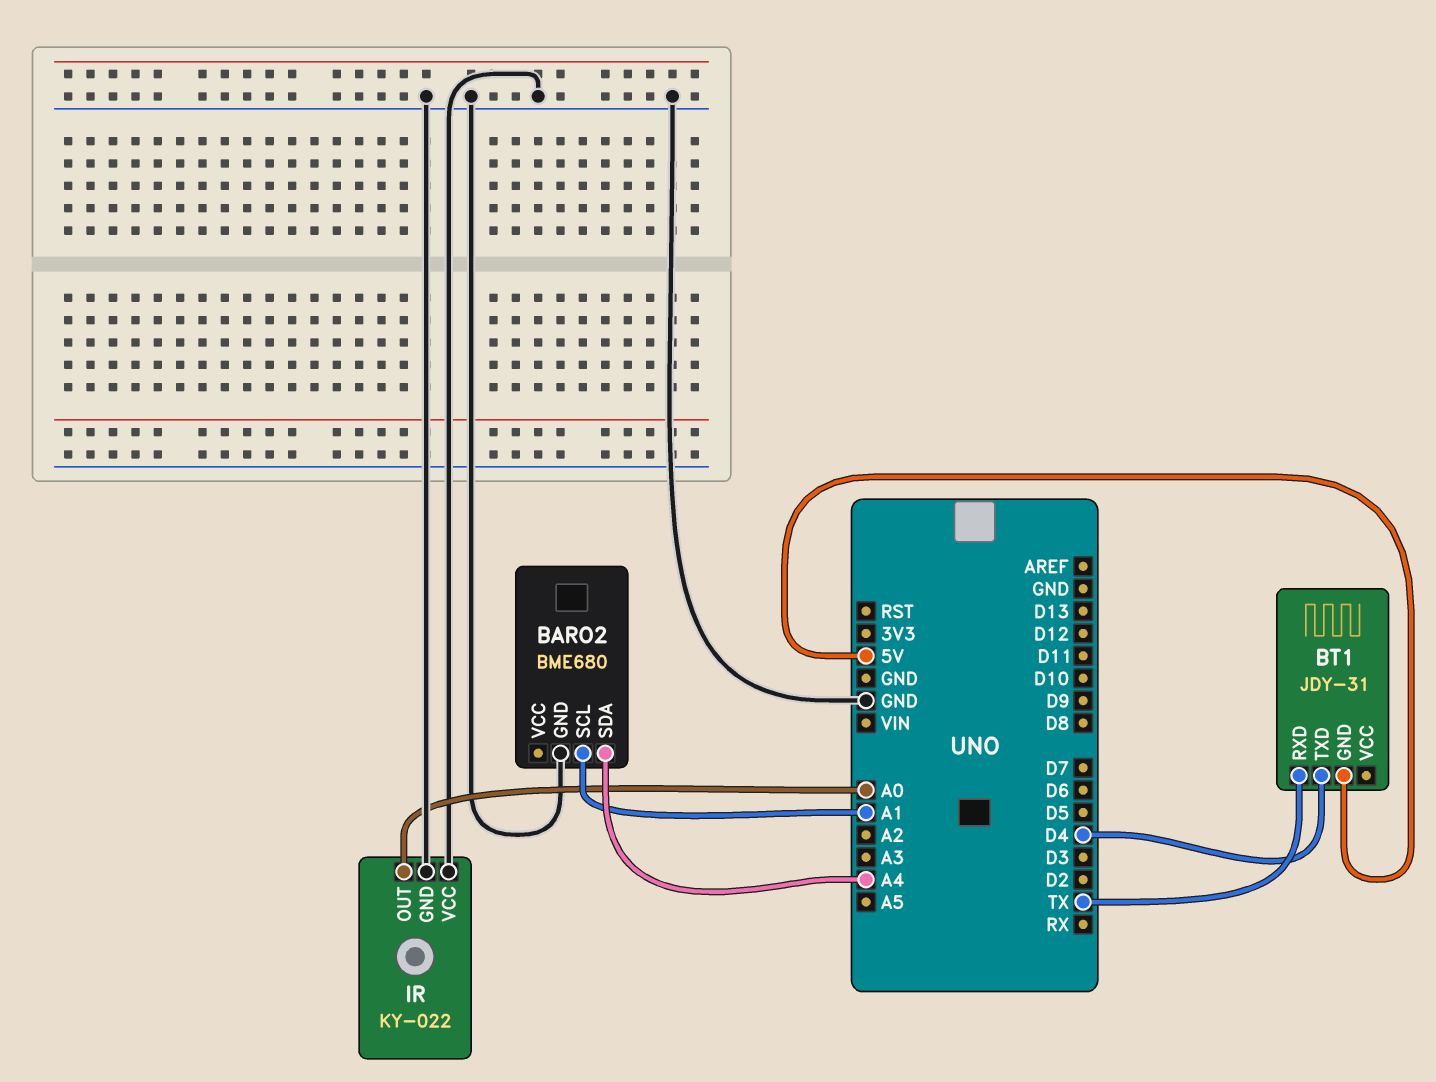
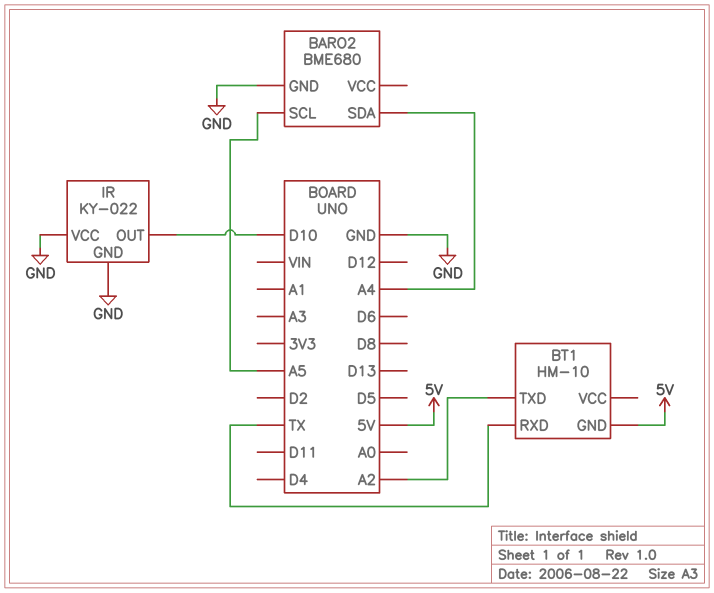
BARO2 pin SCL: A1 -> A5
BT1: JDY-31 -> HM-10
BT1 pin TXD: D4 -> A2
IR pin OUT: A0 -> D10

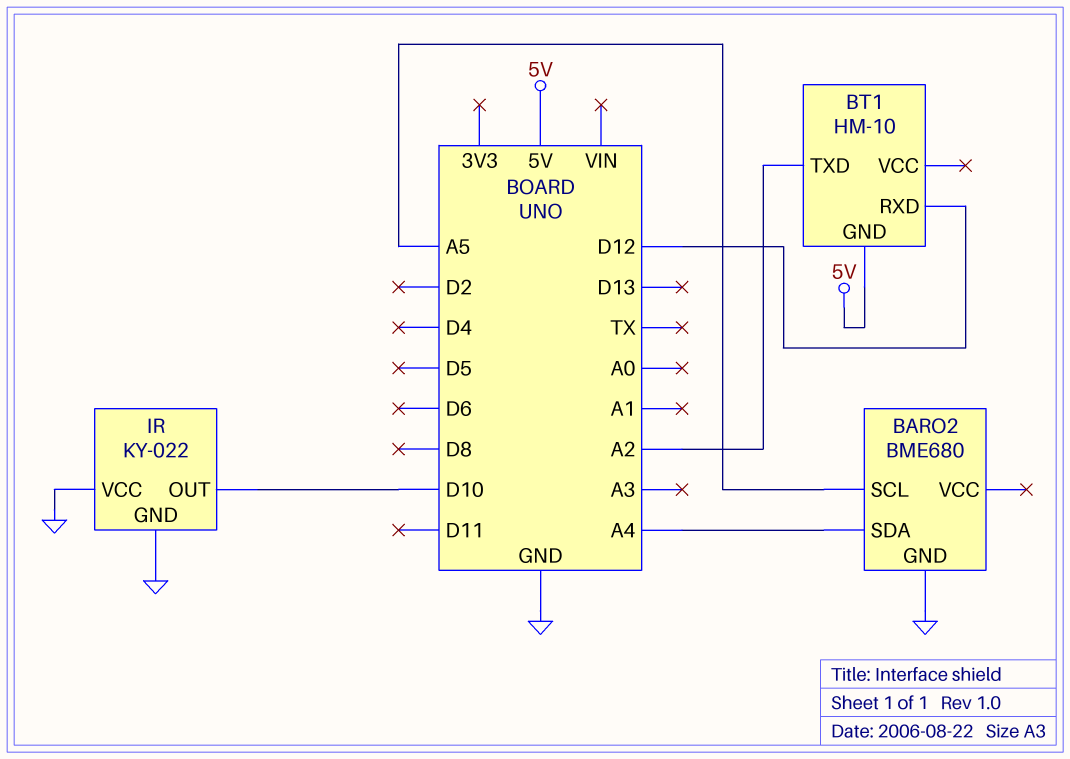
BT1 pin RXD: TX -> D12

